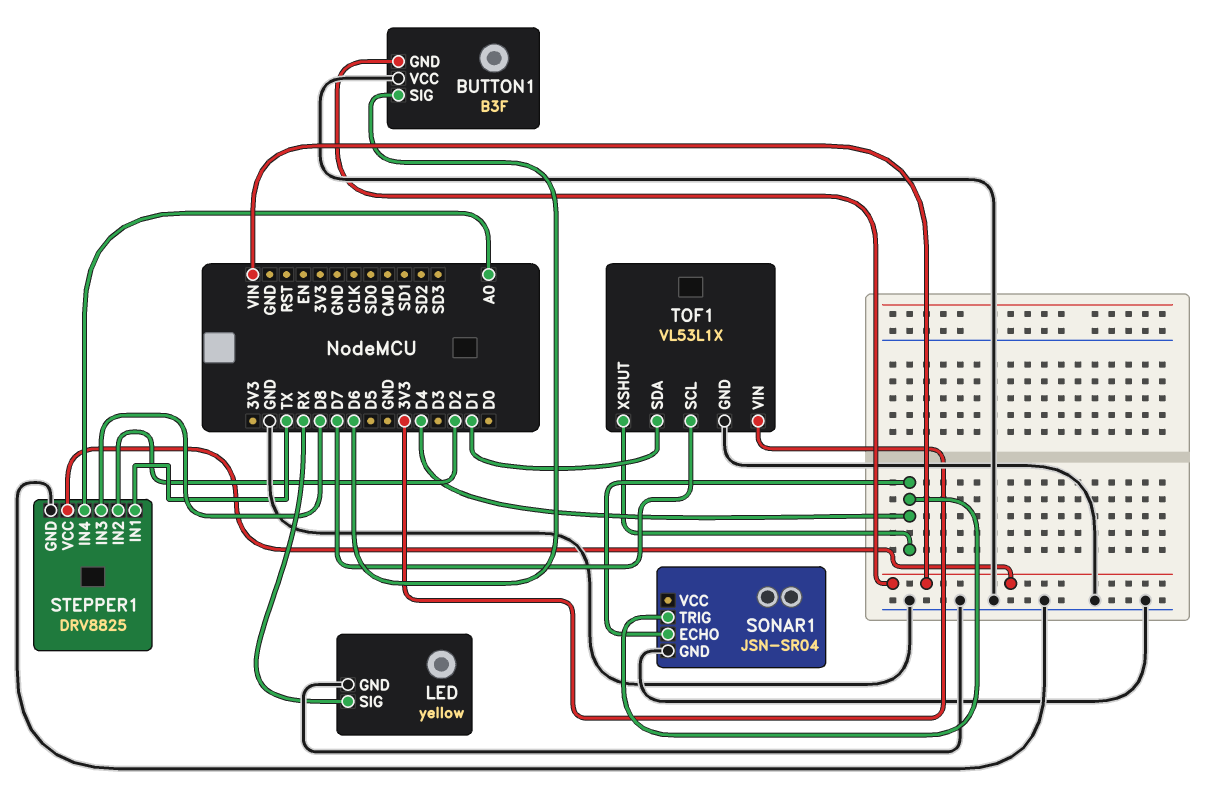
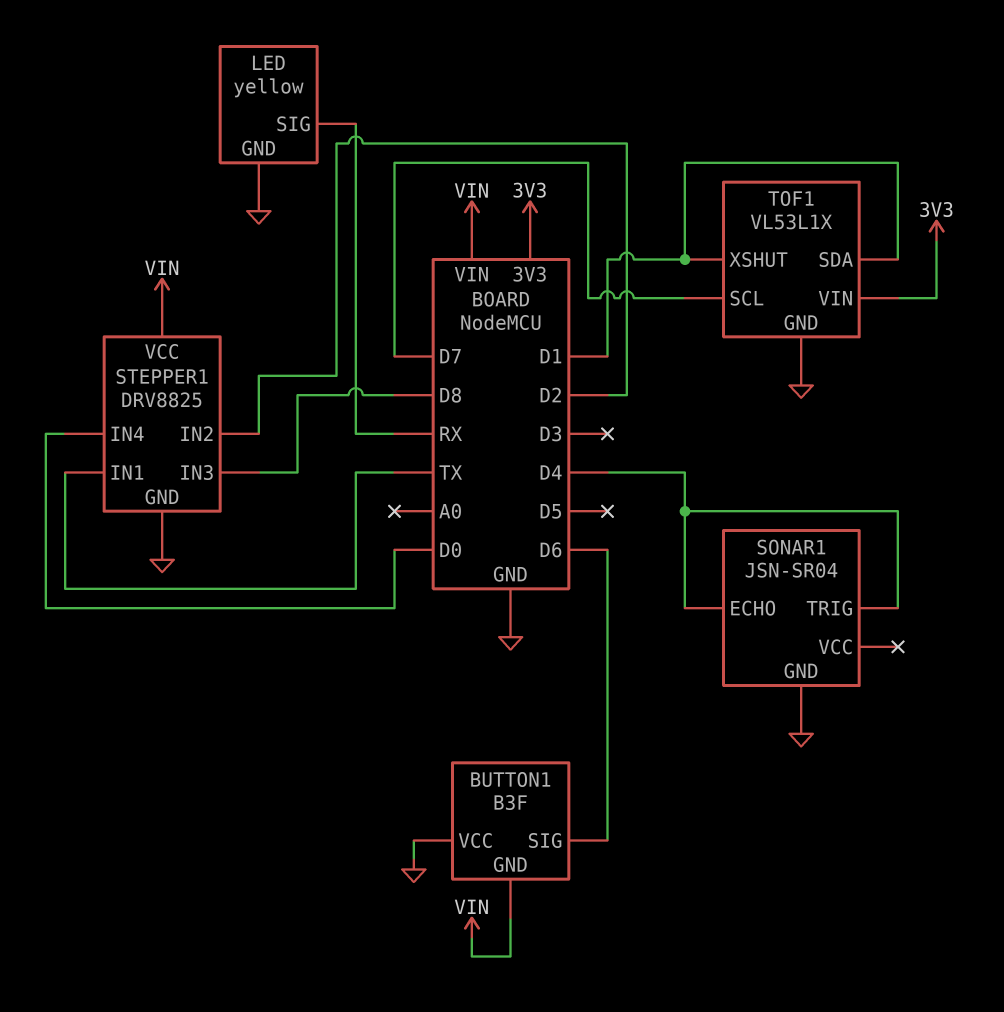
STEPPER1 pin IN4: A0 -> D0
TOF1 pin XSHUT: D4 -> D1

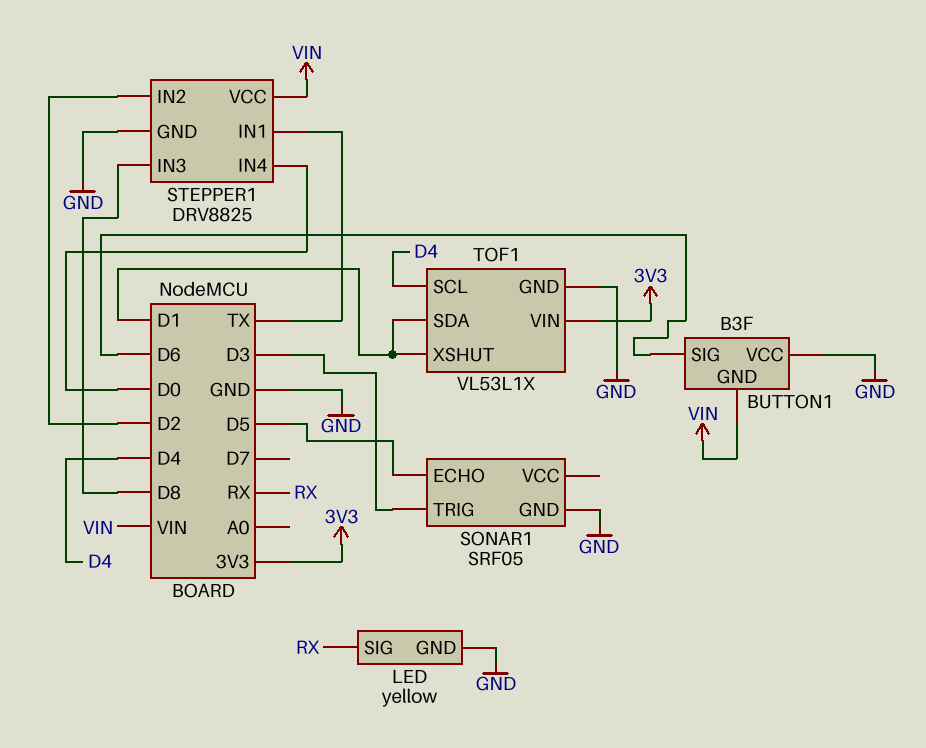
SONAR1: JSN-SR04 -> SRF05
SONAR1 pin ECHO: D4 -> D5
SONAR1 pin TRIG: D4 -> D3
TOF1 pin SCL: D7 -> D4

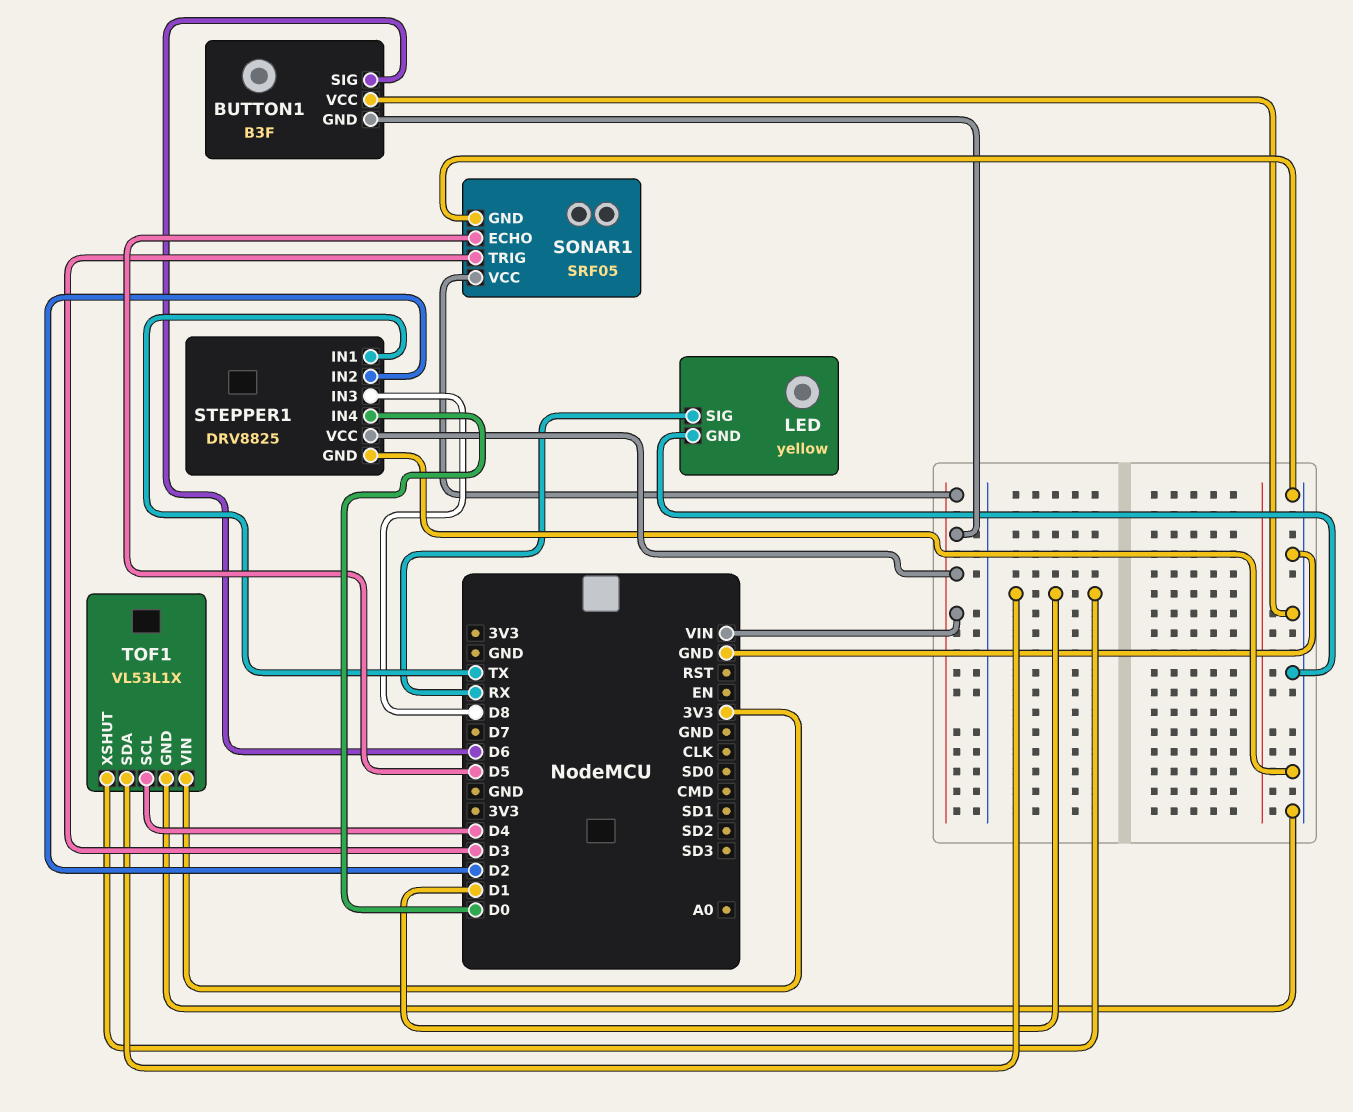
SONAR1 pin VCC: none -> VIN

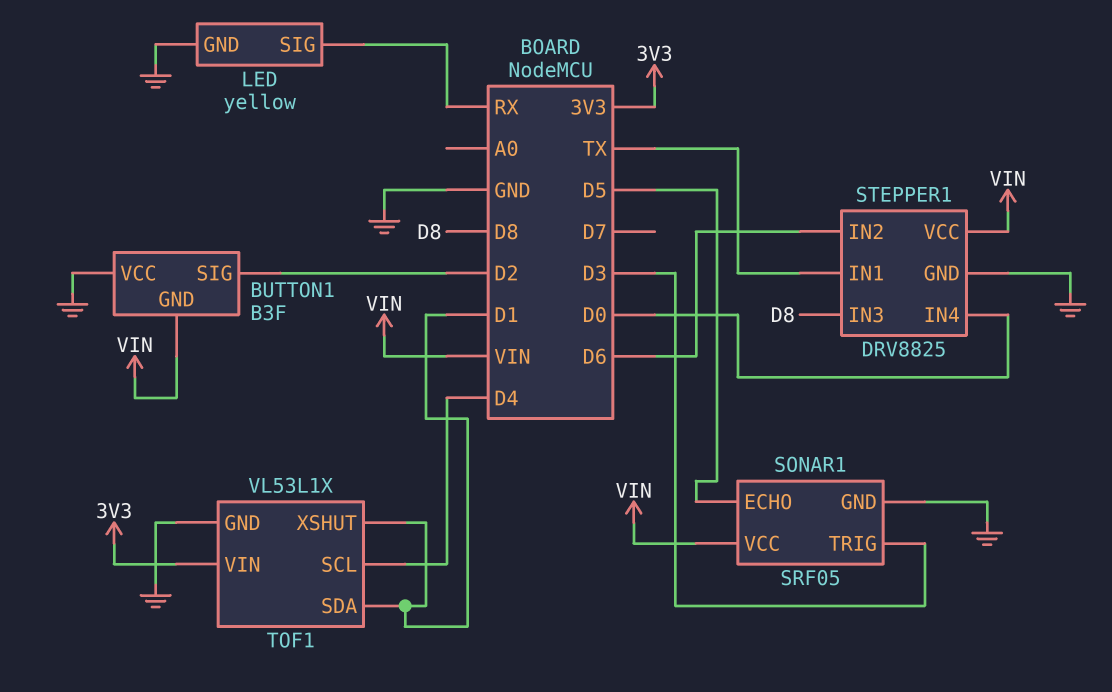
BUTTON1 pin SIG: D6 -> D2
STEPPER1 pin IN2: D2 -> D6

